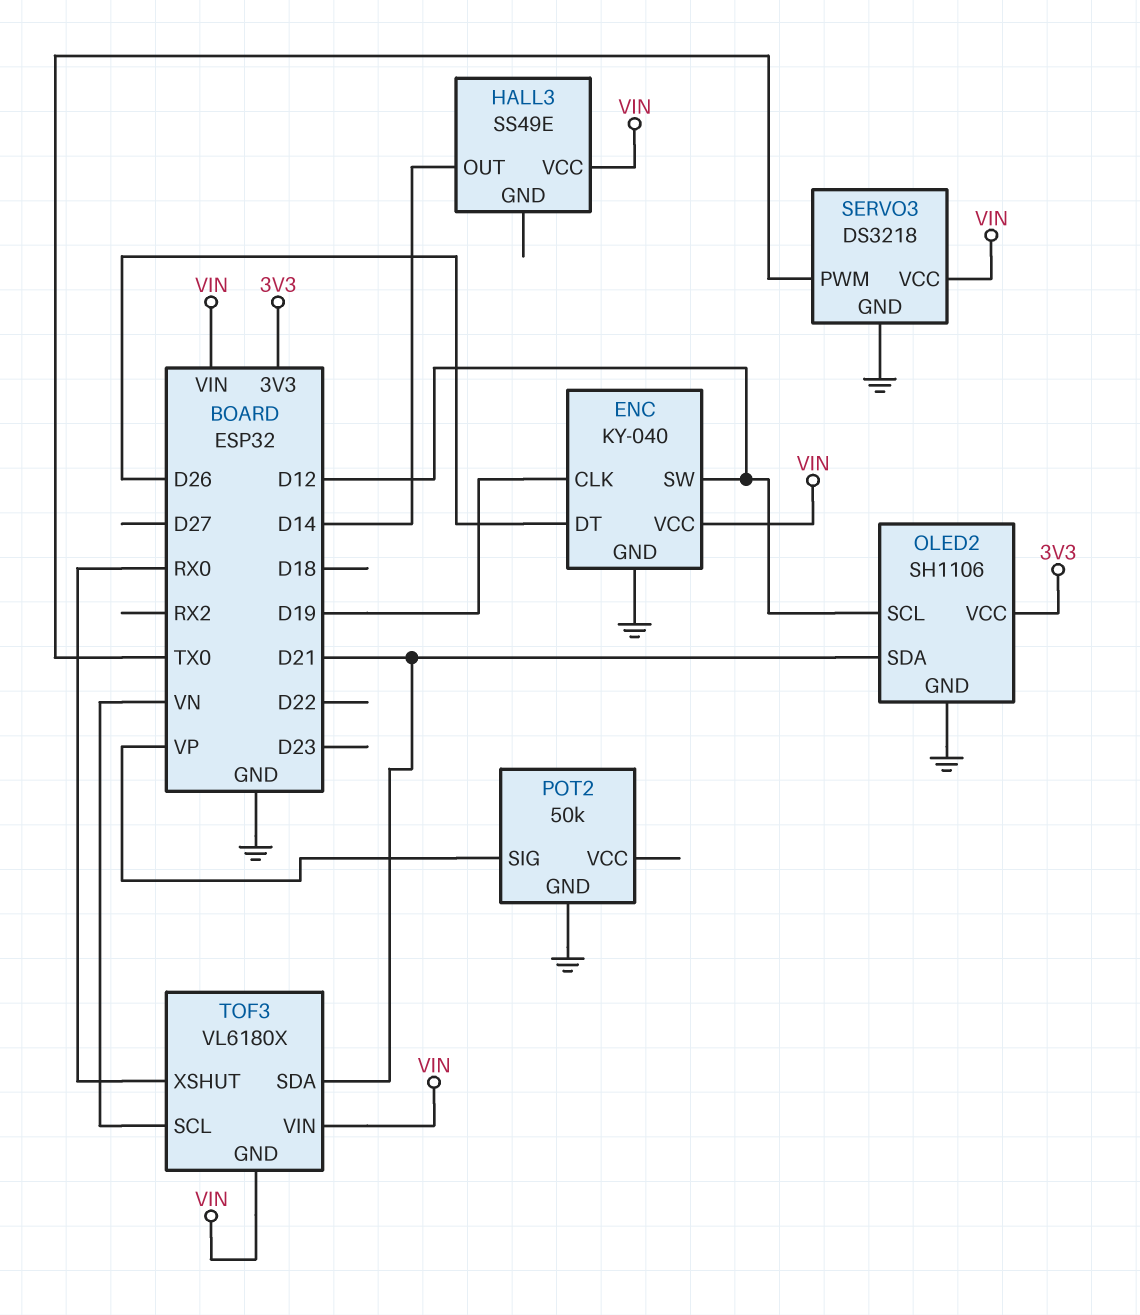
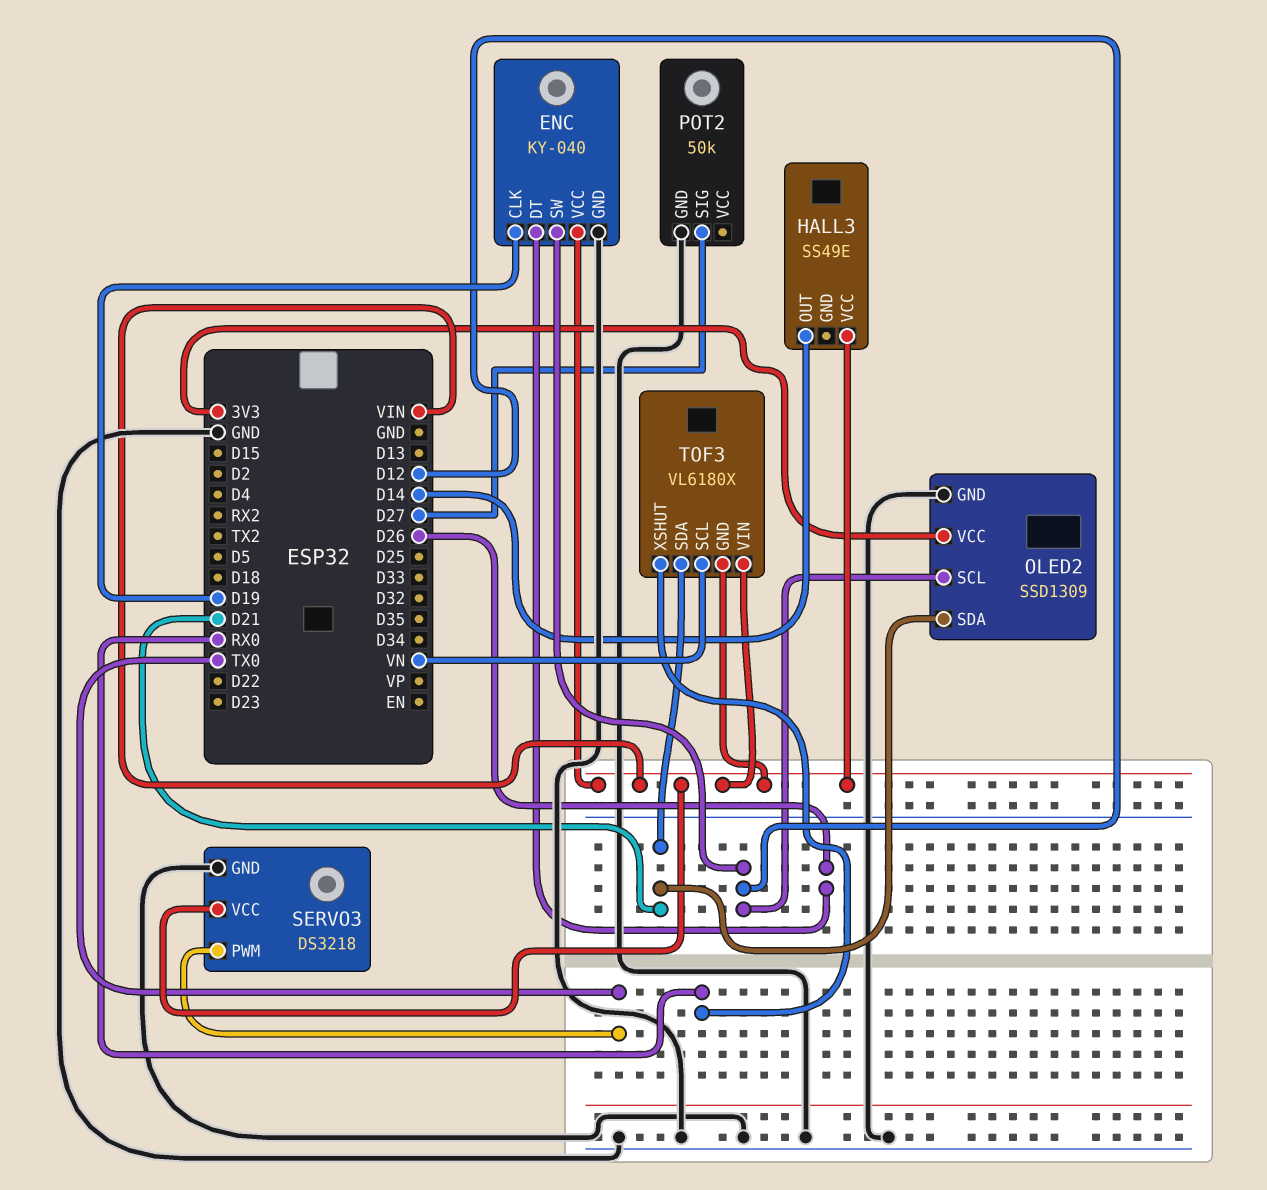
OLED2: SH1106 -> SSD1309
POT2 pin SIG: VP -> D27

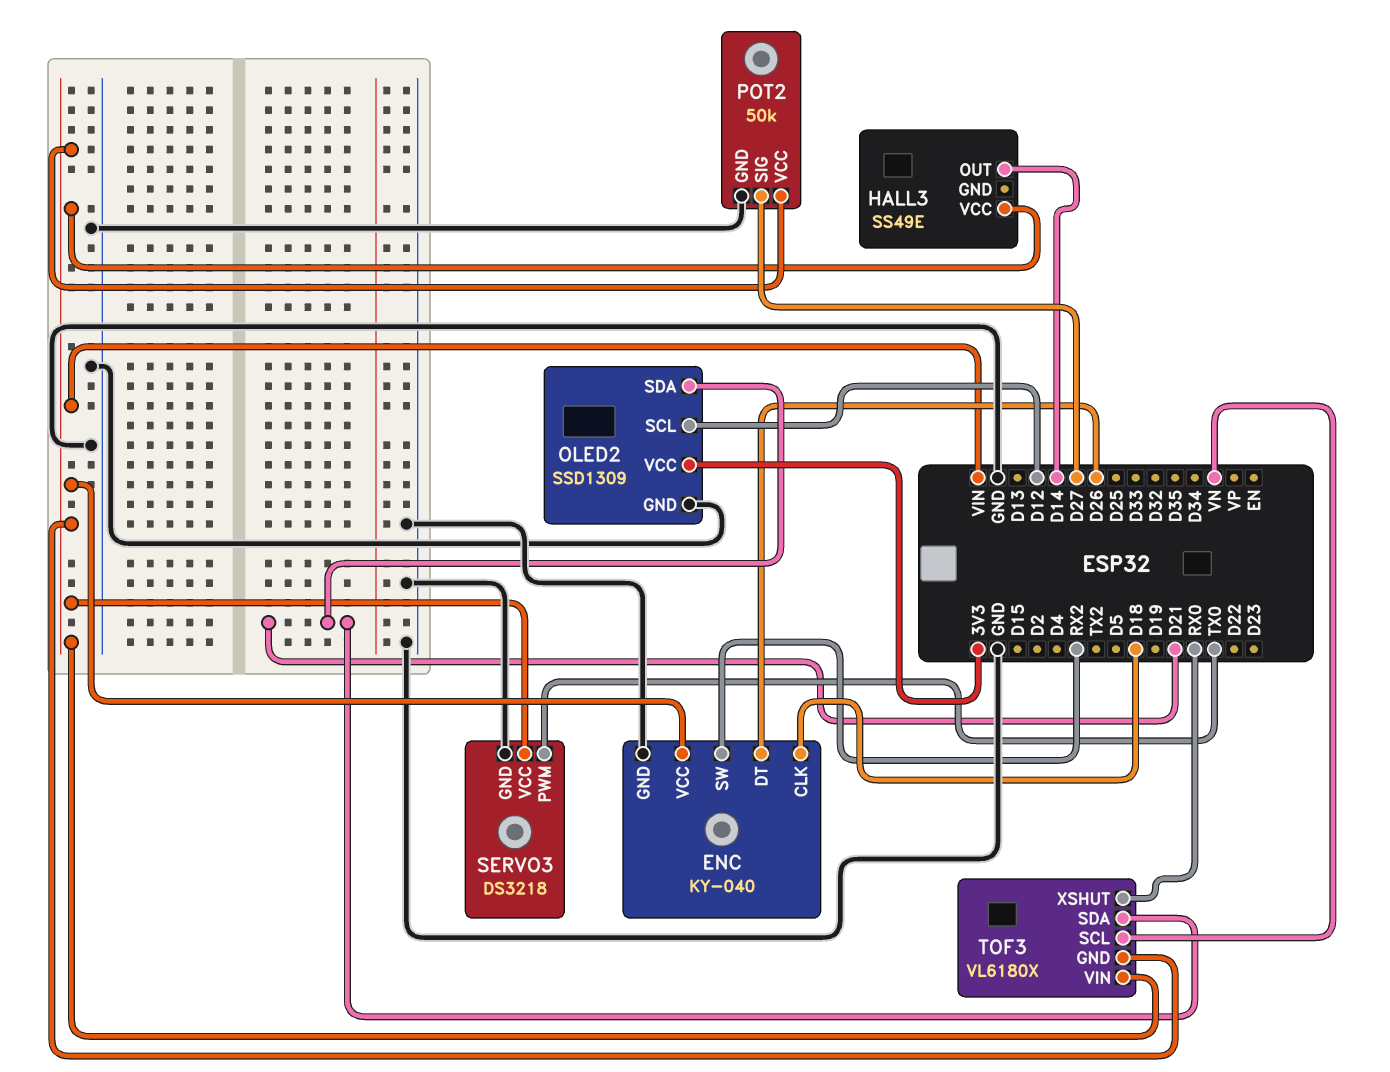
ENC pin CLK: D19 -> D18
ENC pin SW: D12 -> RX2
POT2 pin VCC: none -> VIN

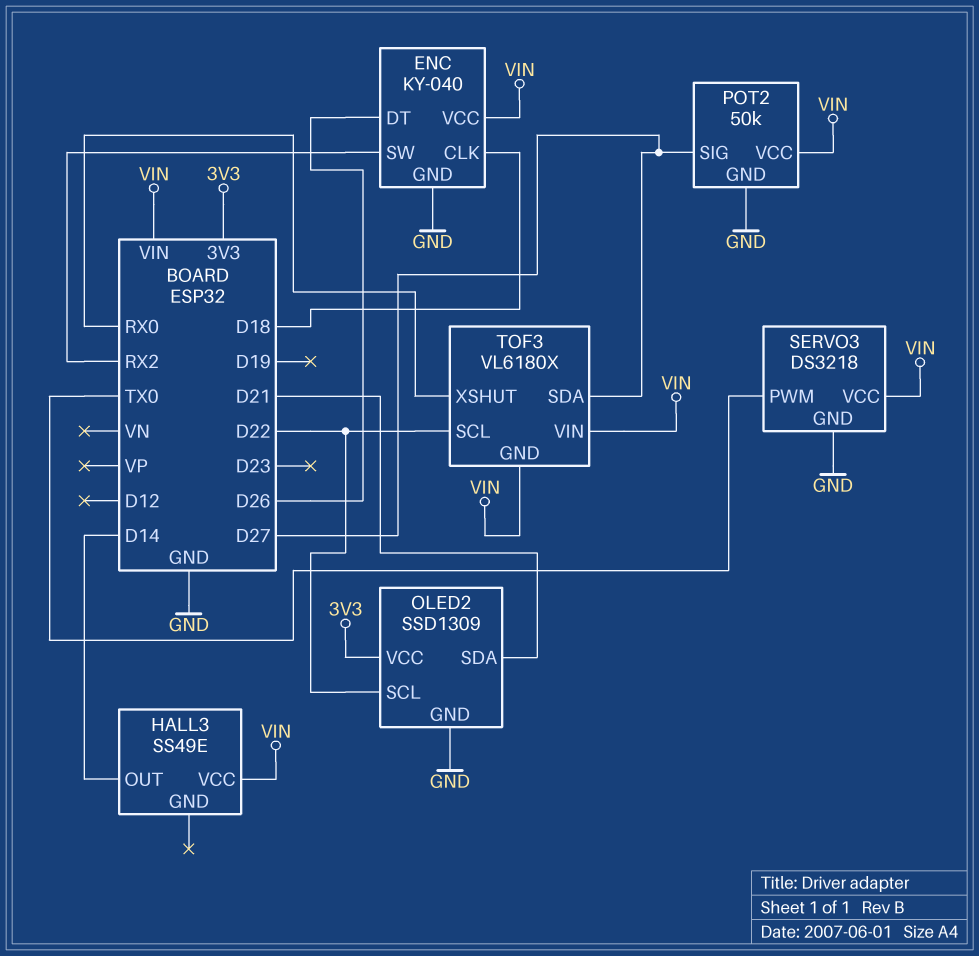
OLED2 pin SCL: D12 -> D22
TOF3 pin SCL: VN -> D22
TOF3 pin SDA: D21 -> D27

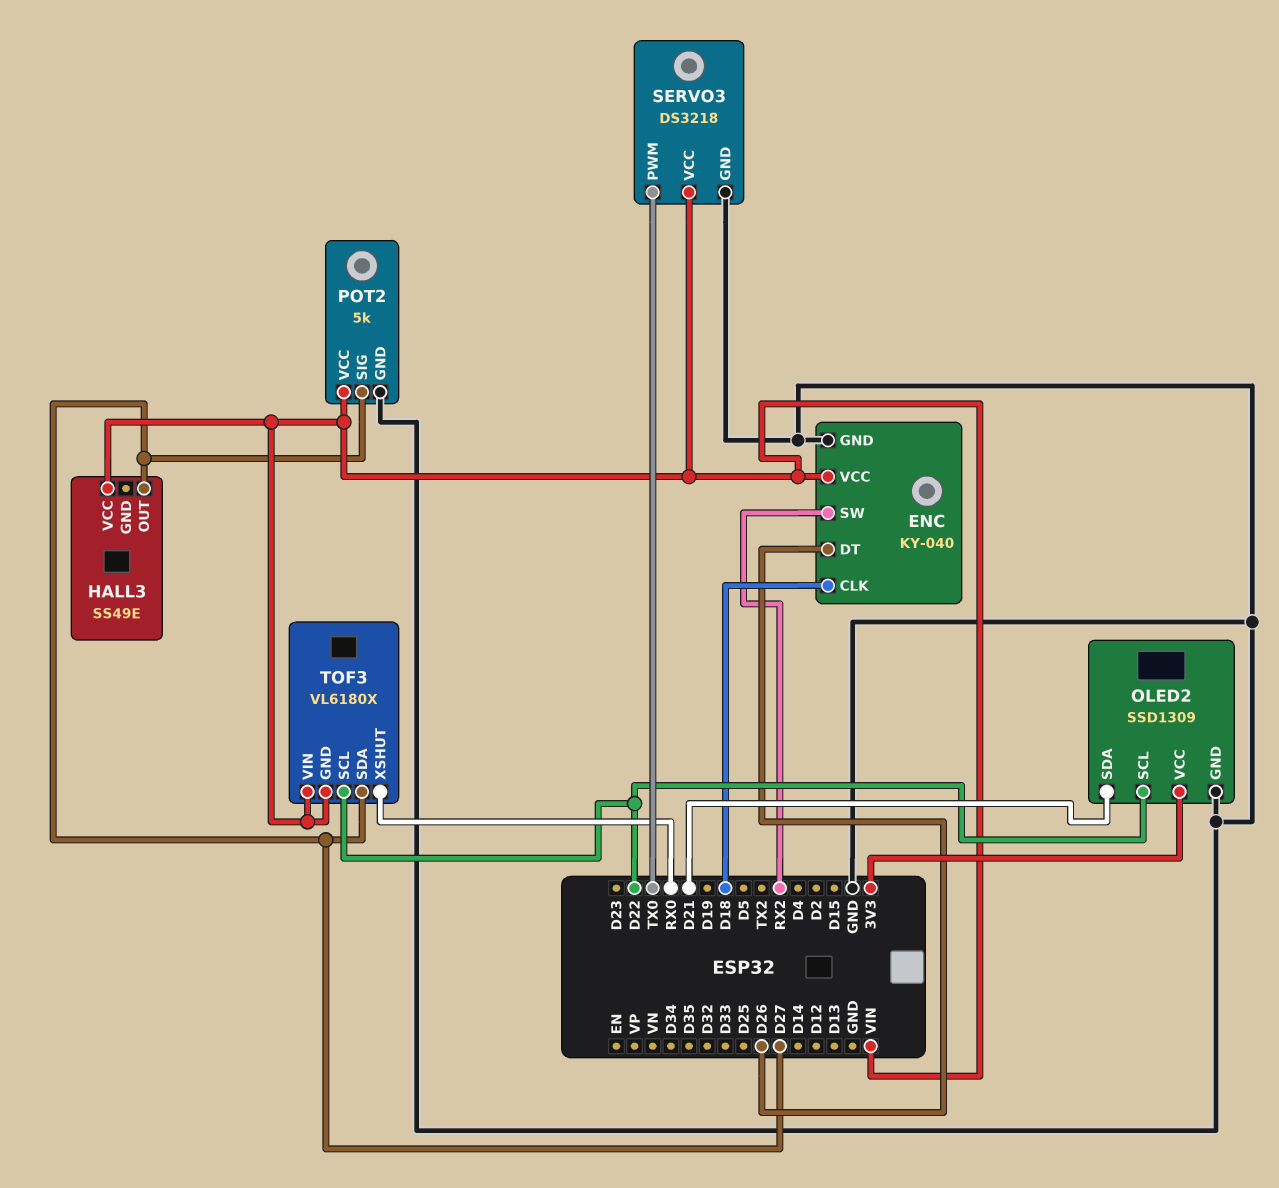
HALL3 pin OUT: D14 -> D27
POT2: 50k -> 5k

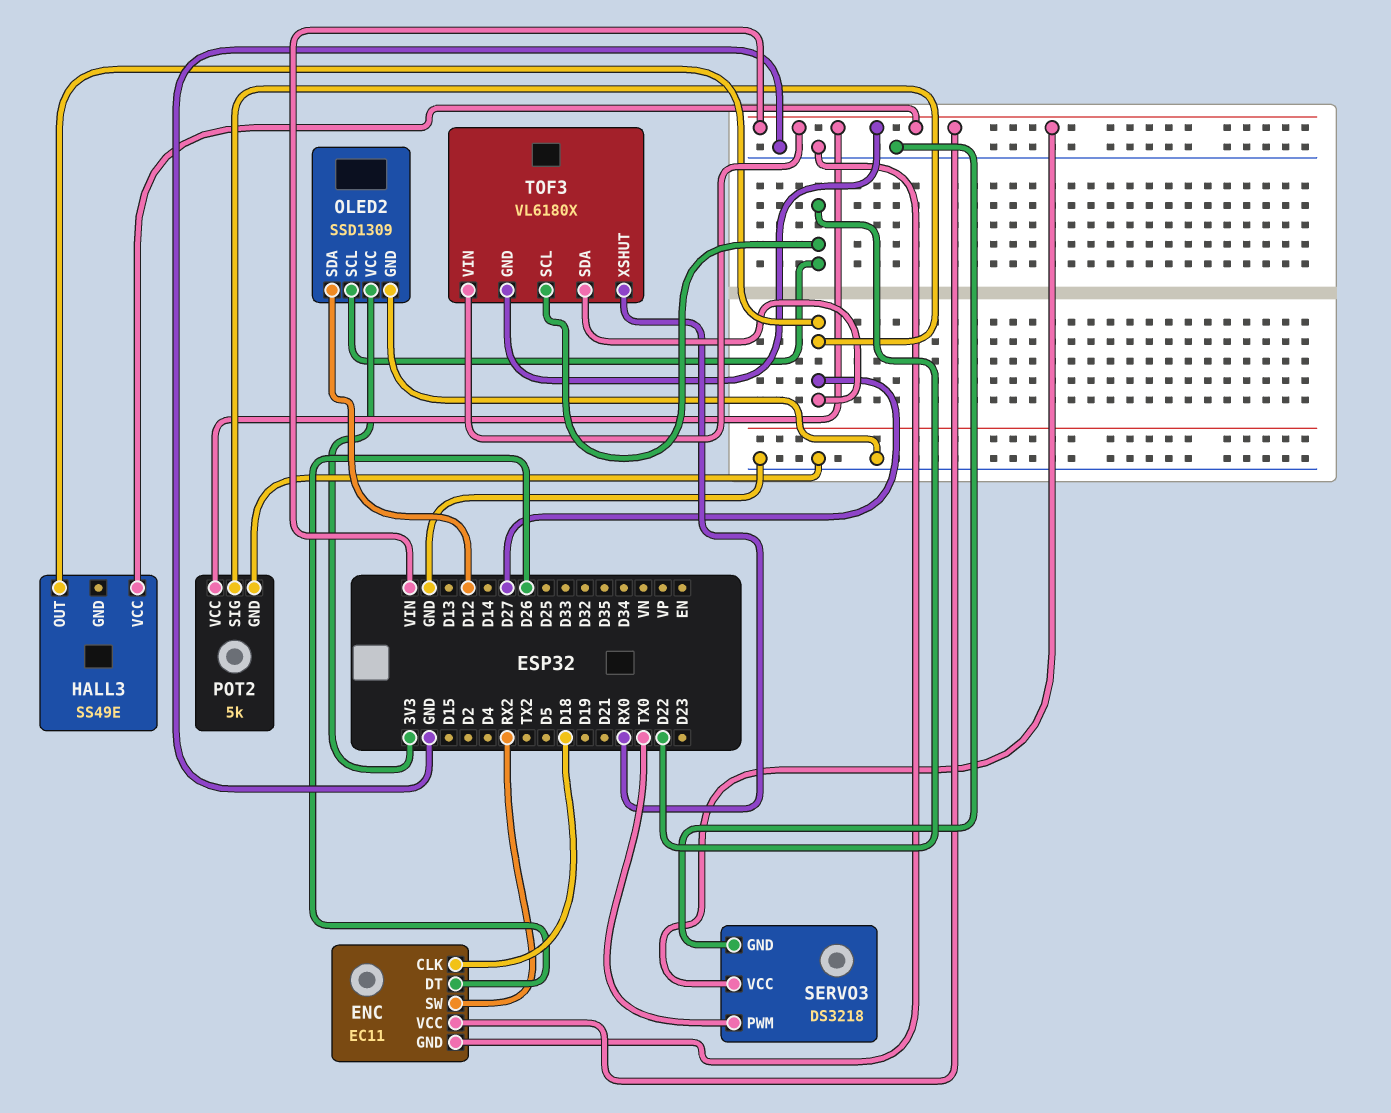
ENC: KY-040 -> EC11
OLED2 pin SDA: D21 -> D12

